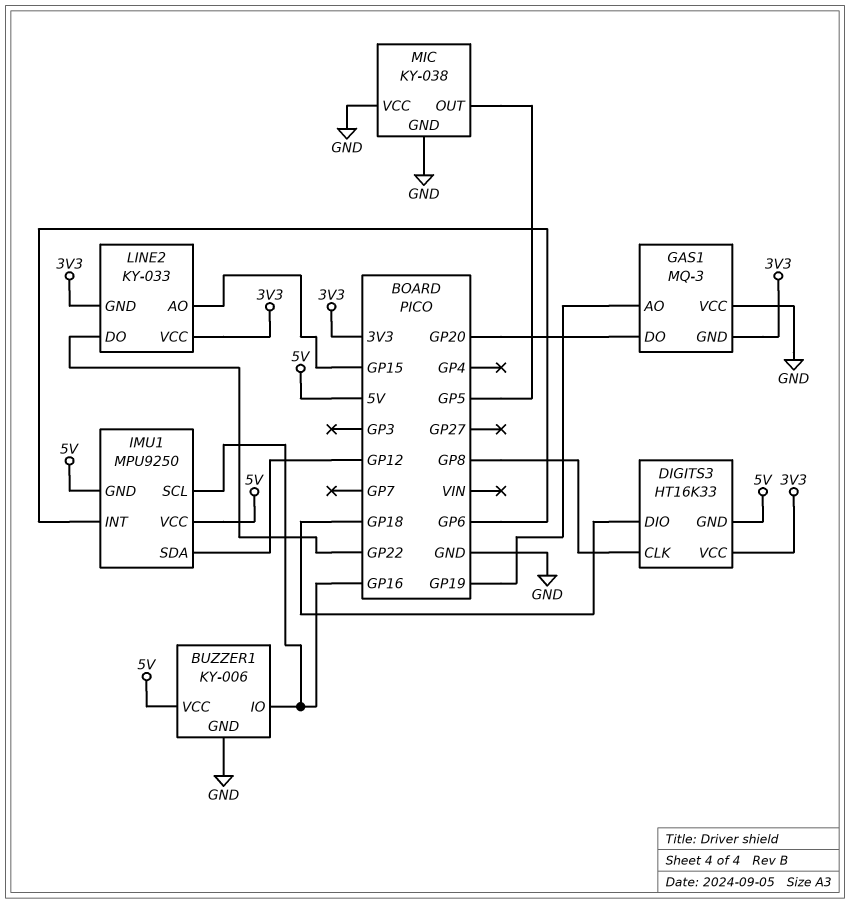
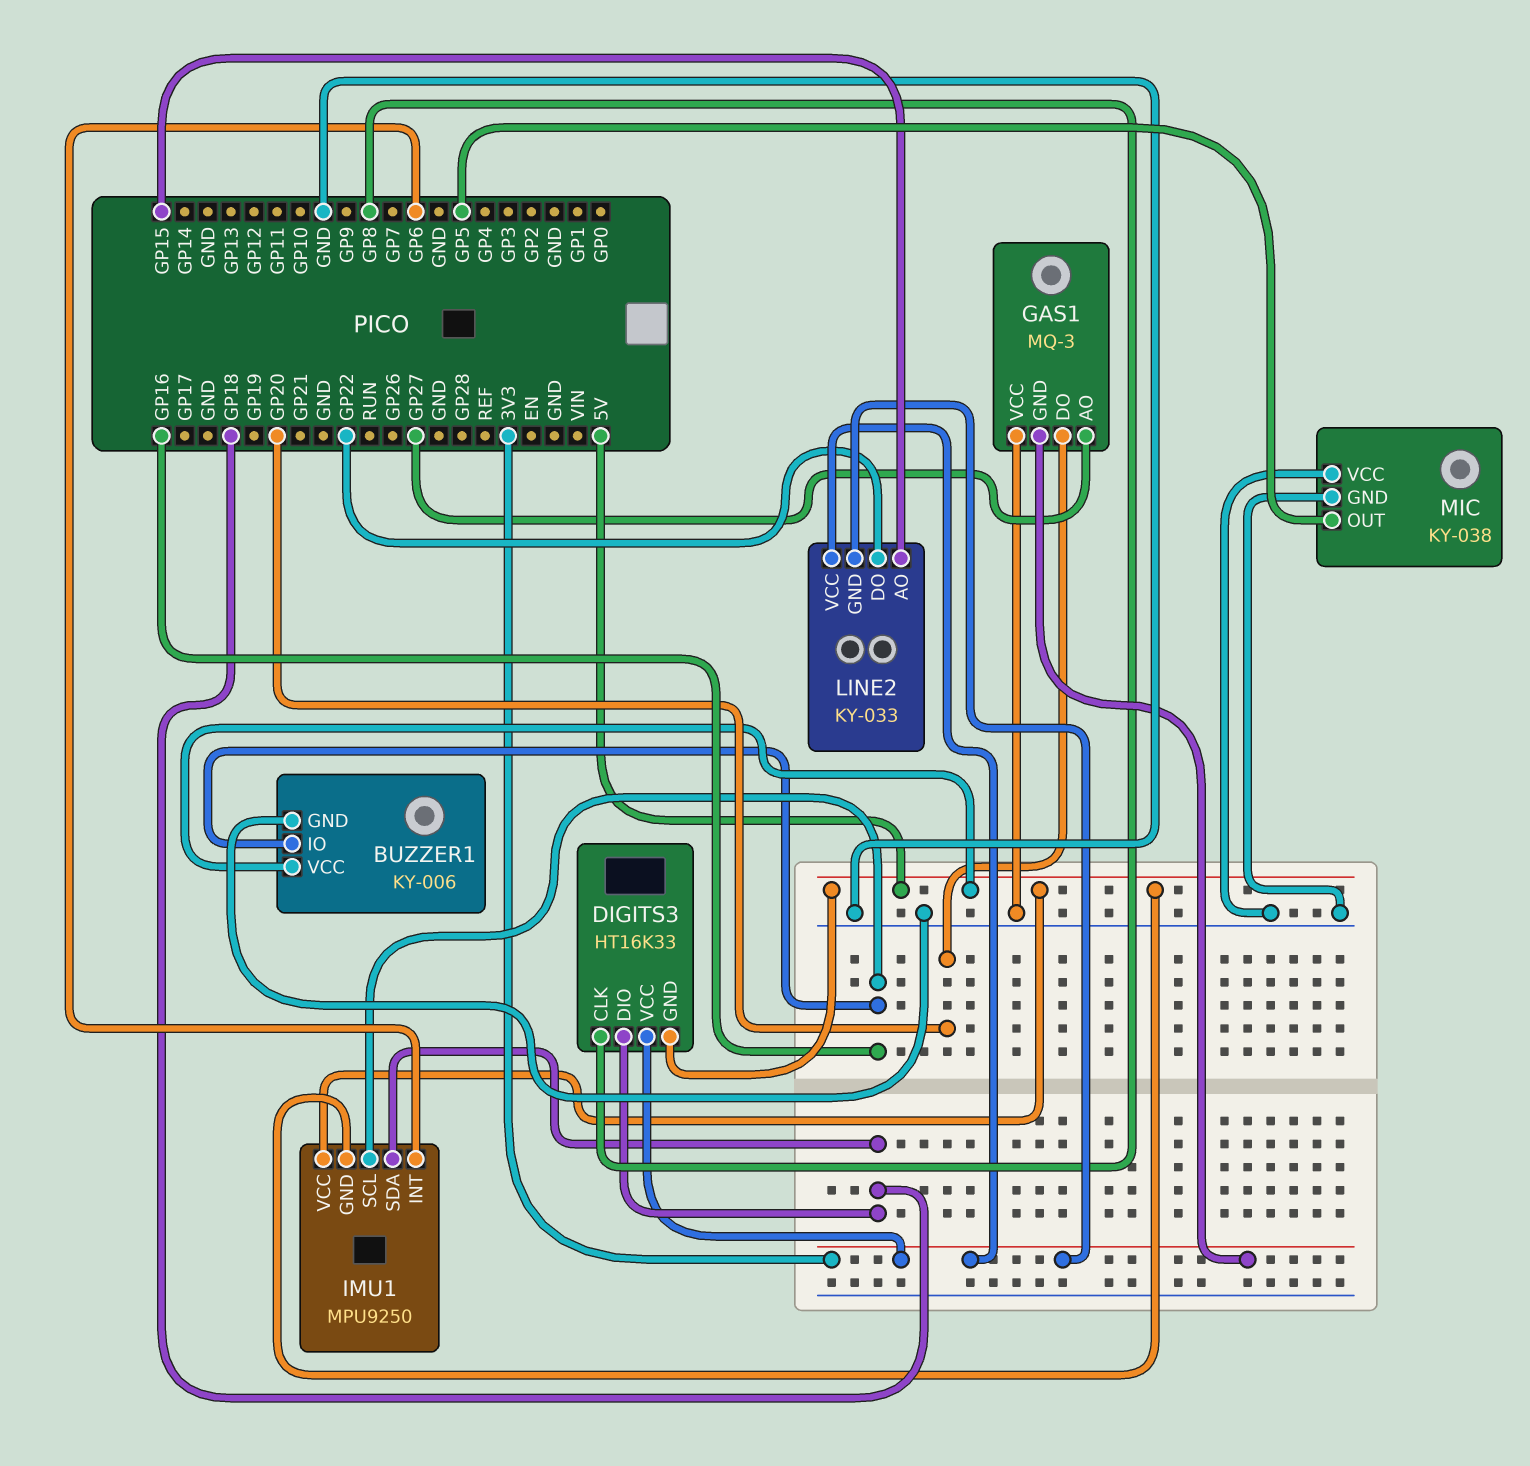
GAS1 pin AO: GP19 -> GP27
IMU1 pin SDA: GP12 -> GP18

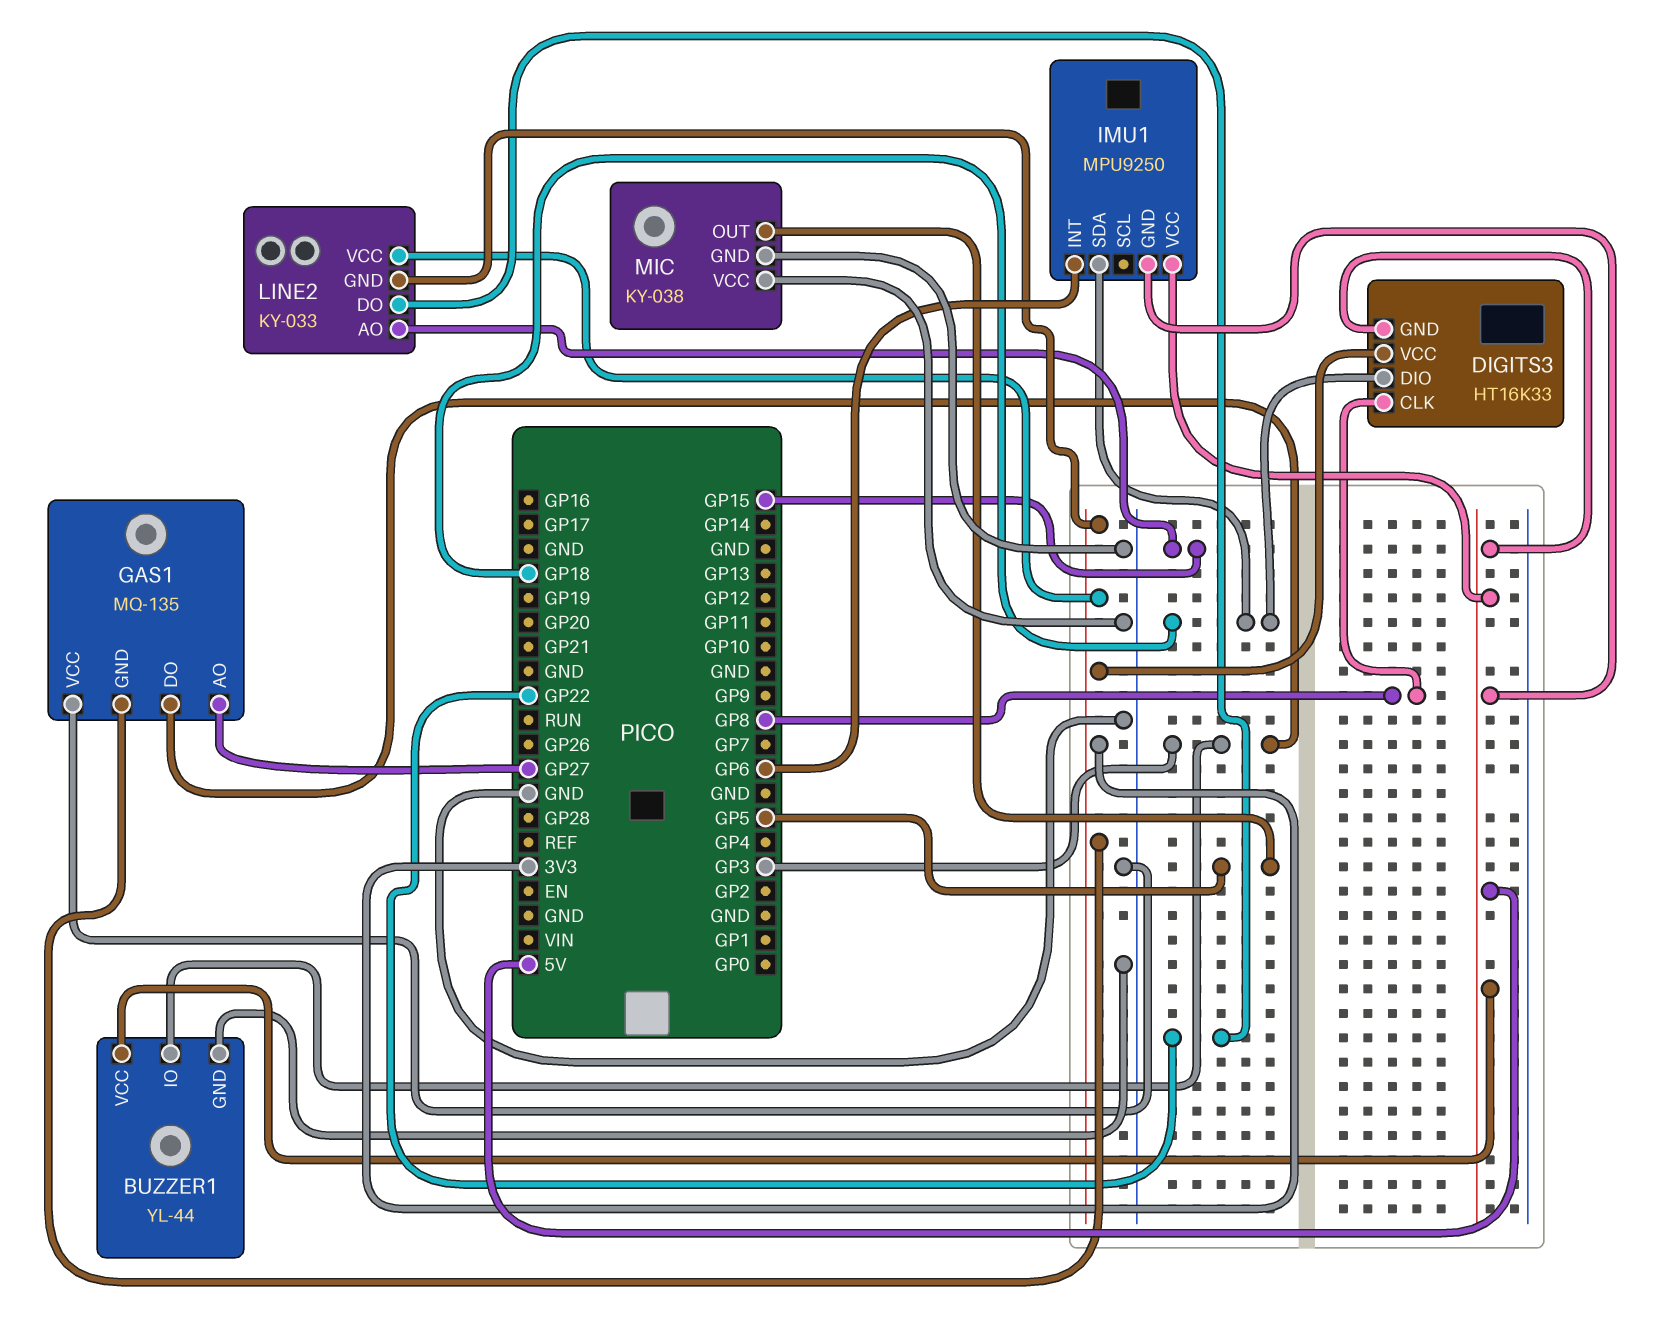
BUZZER1: KY-006 -> YL-44
BUZZER1 pin IO: GP16 -> GP3
GAS1: MQ-3 -> MQ-135
GAS1 pin DO: GP20 -> GP3
IMU1 pin SCL: GP16 -> none

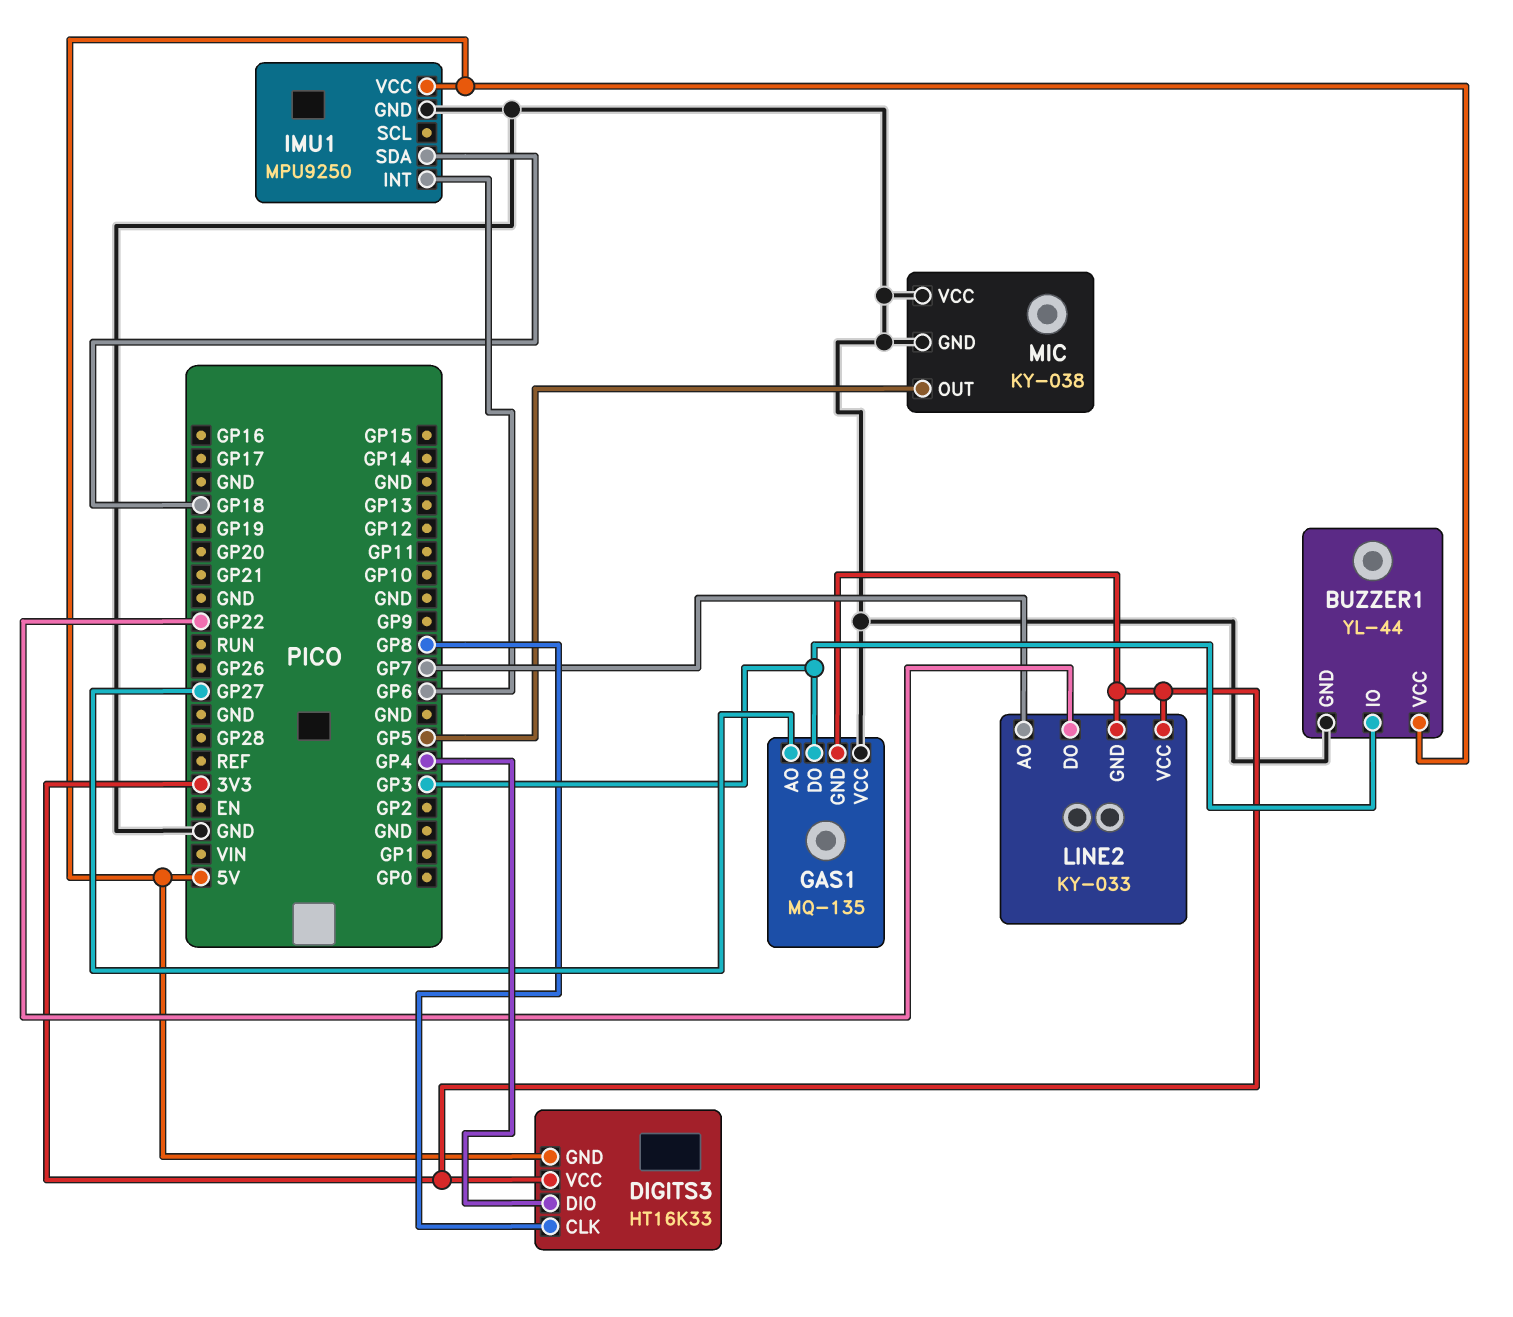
DIGITS3 pin DIO: GP18 -> GP4
IMU1 pin GND: 5V -> GND
LINE2 pin AO: GP15 -> GP7

